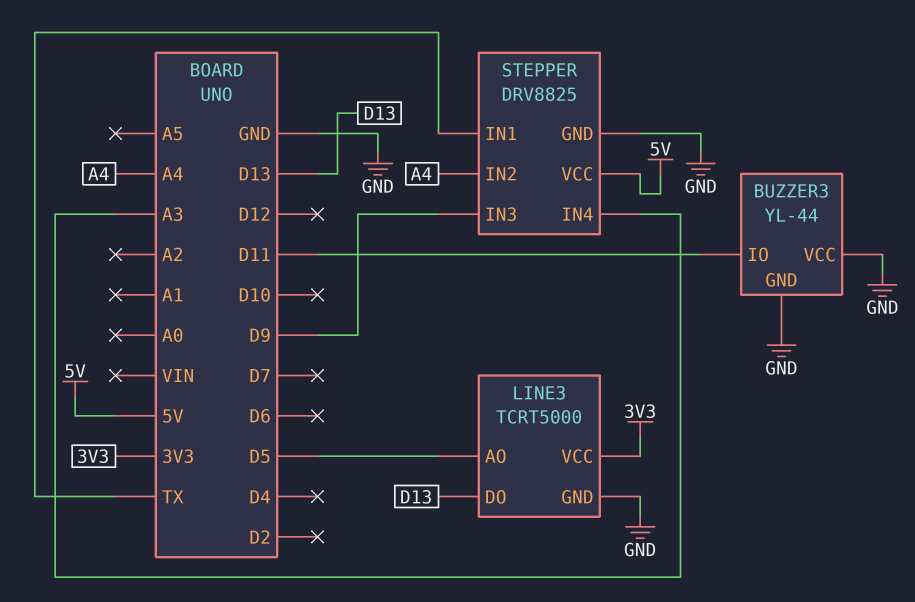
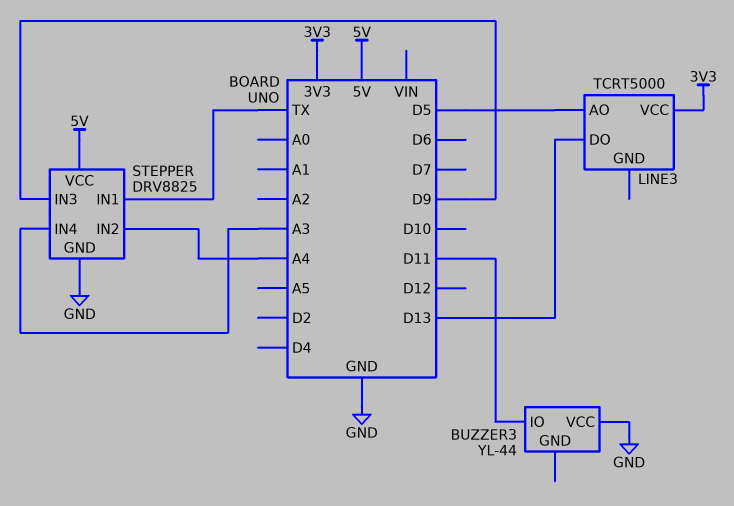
BUZZER3 pin GND: GND -> none
LINE3 pin GND: GND -> none

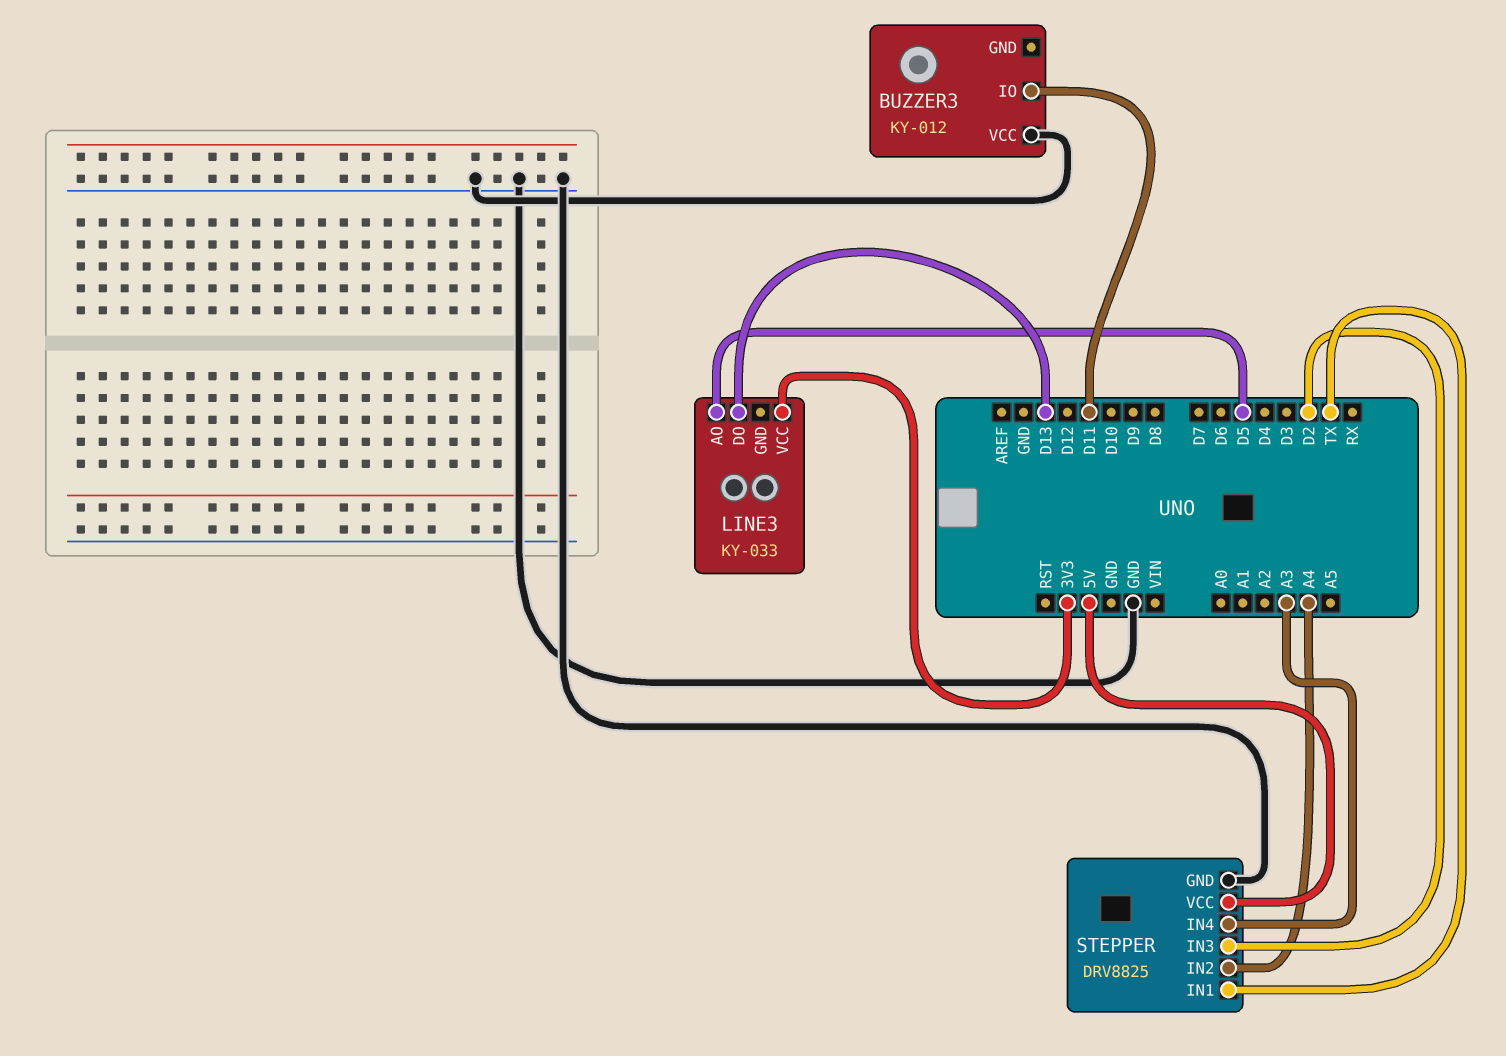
BUZZER3: YL-44 -> KY-012
LINE3: TCRT5000 -> KY-033
STEPPER pin IN3: D9 -> D2

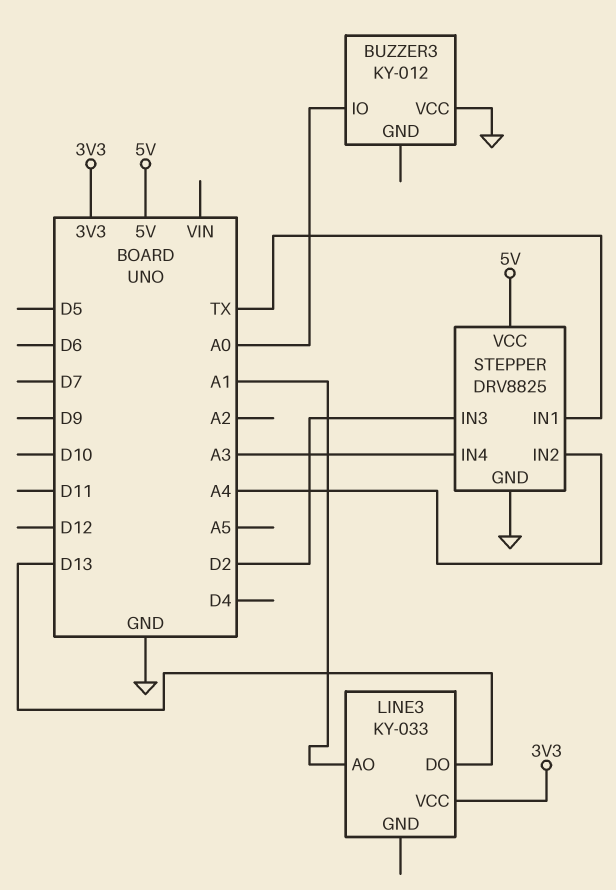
BUZZER3 pin IO: D11 -> A0
LINE3 pin AO: D5 -> A1

